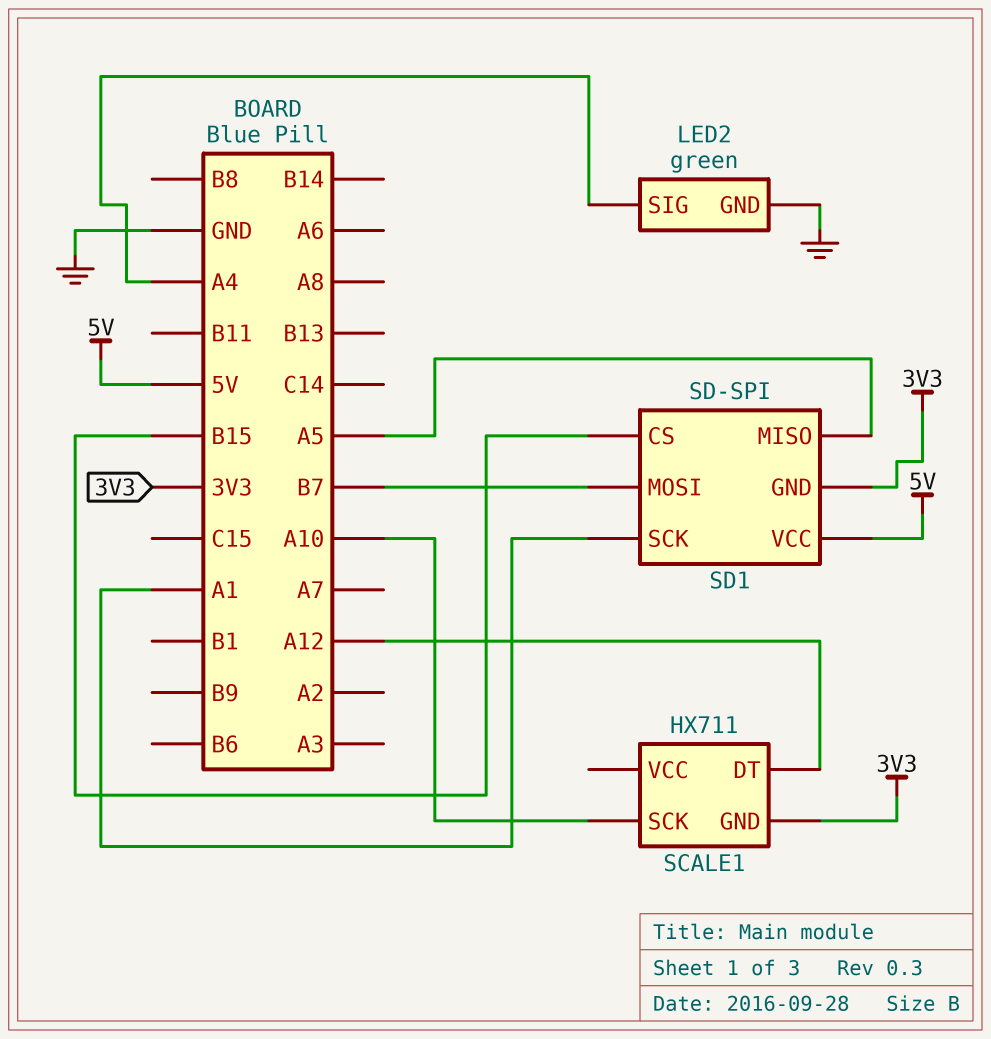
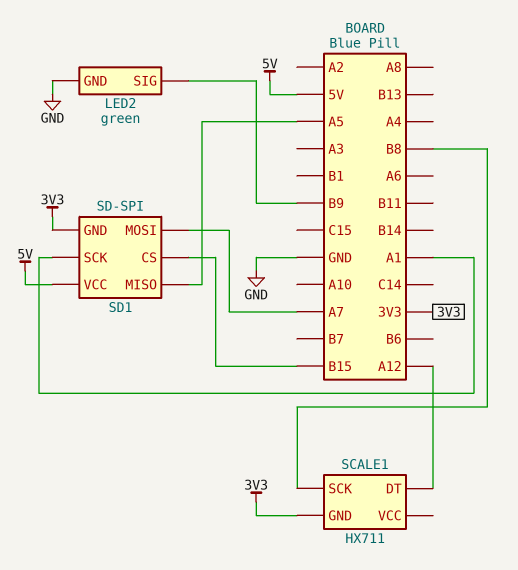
LED2 pin SIG: A4 -> B9
SCALE1 pin SCK: A10 -> B8
SD1 pin MOSI: B7 -> A7

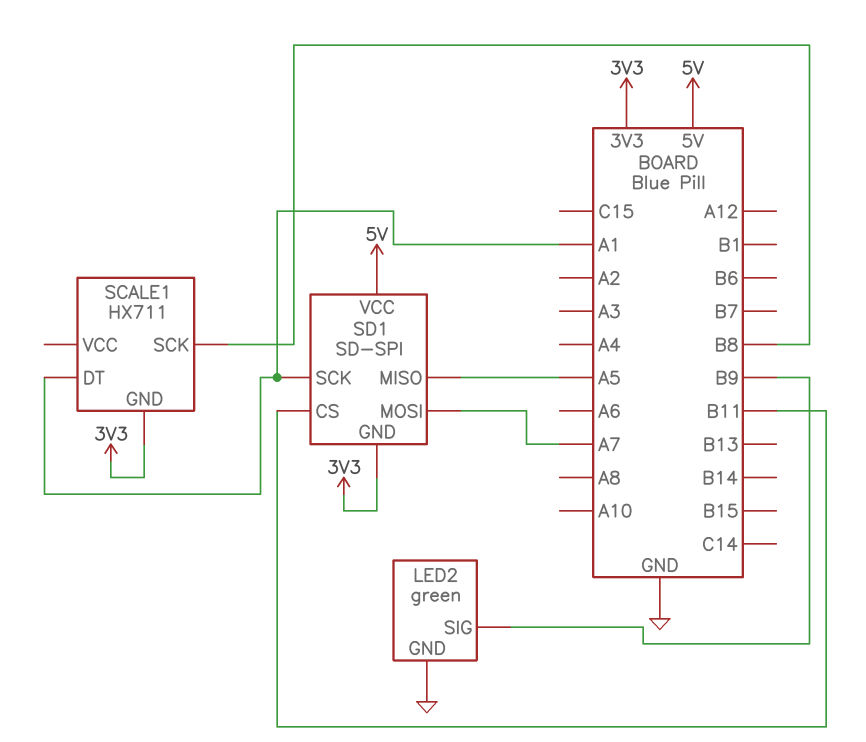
SCALE1 pin DT: A12 -> A1
SD1 pin CS: B15 -> B11

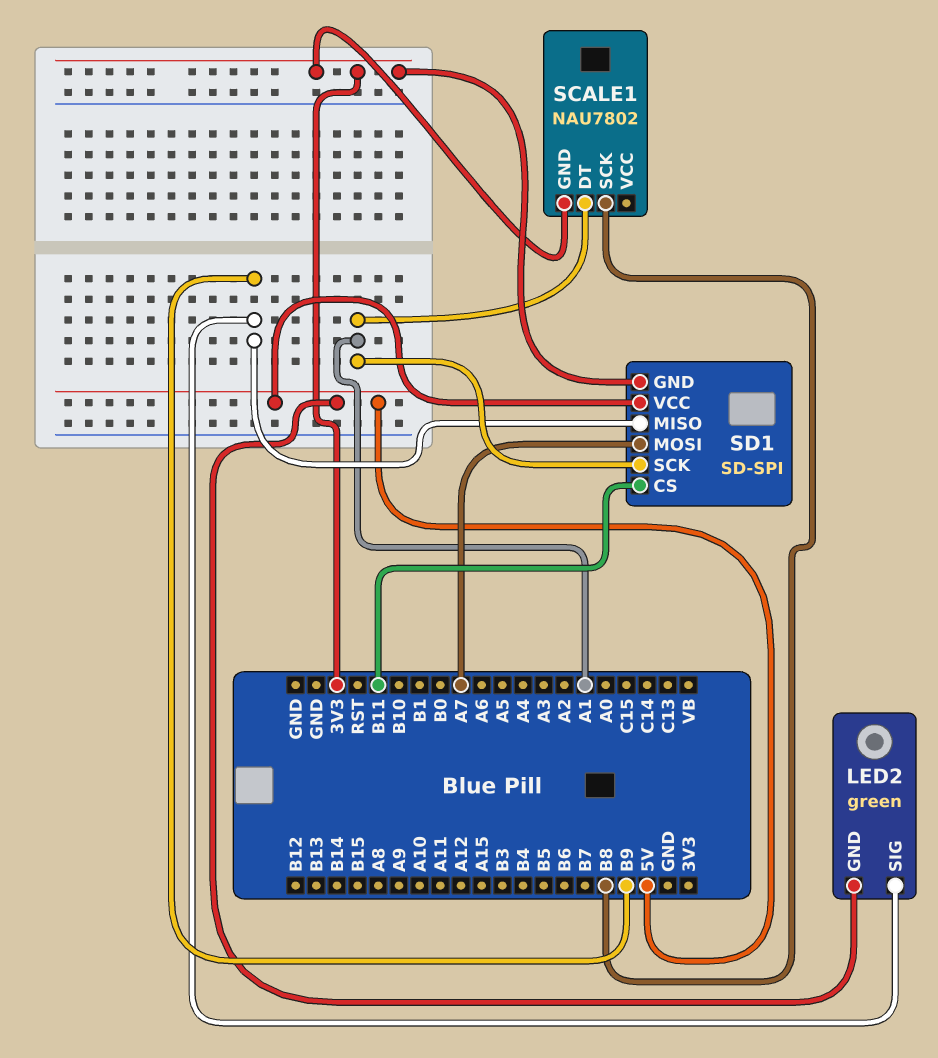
LED2 pin GND: GND -> 5V
SCALE1: HX711 -> NAU7802
SD1 pin MISO: A5 -> B9

